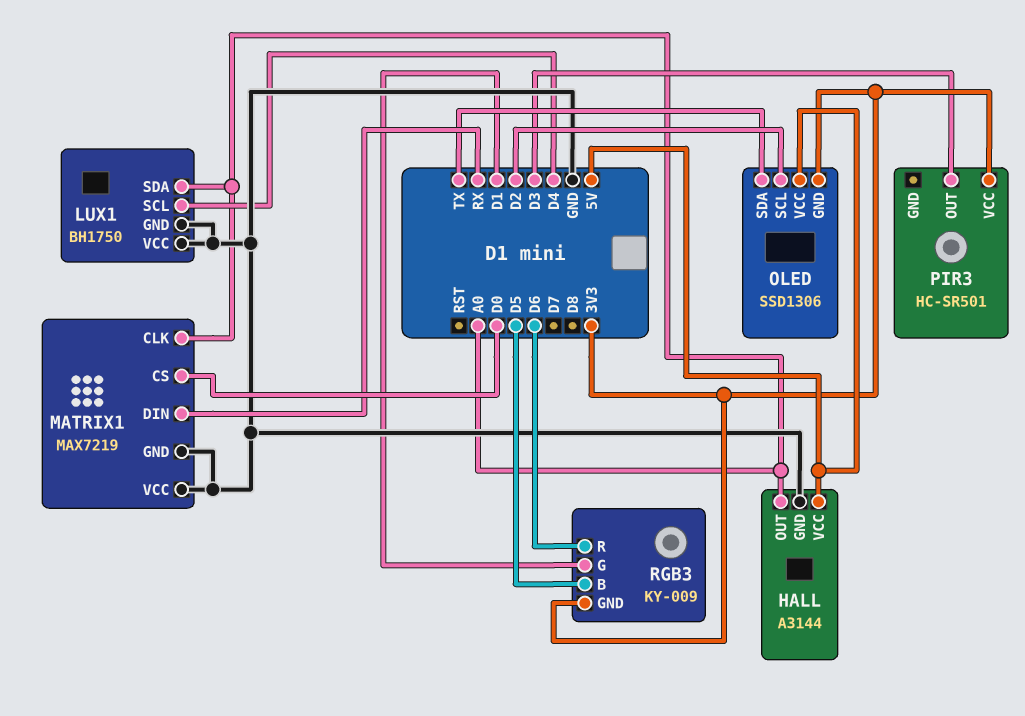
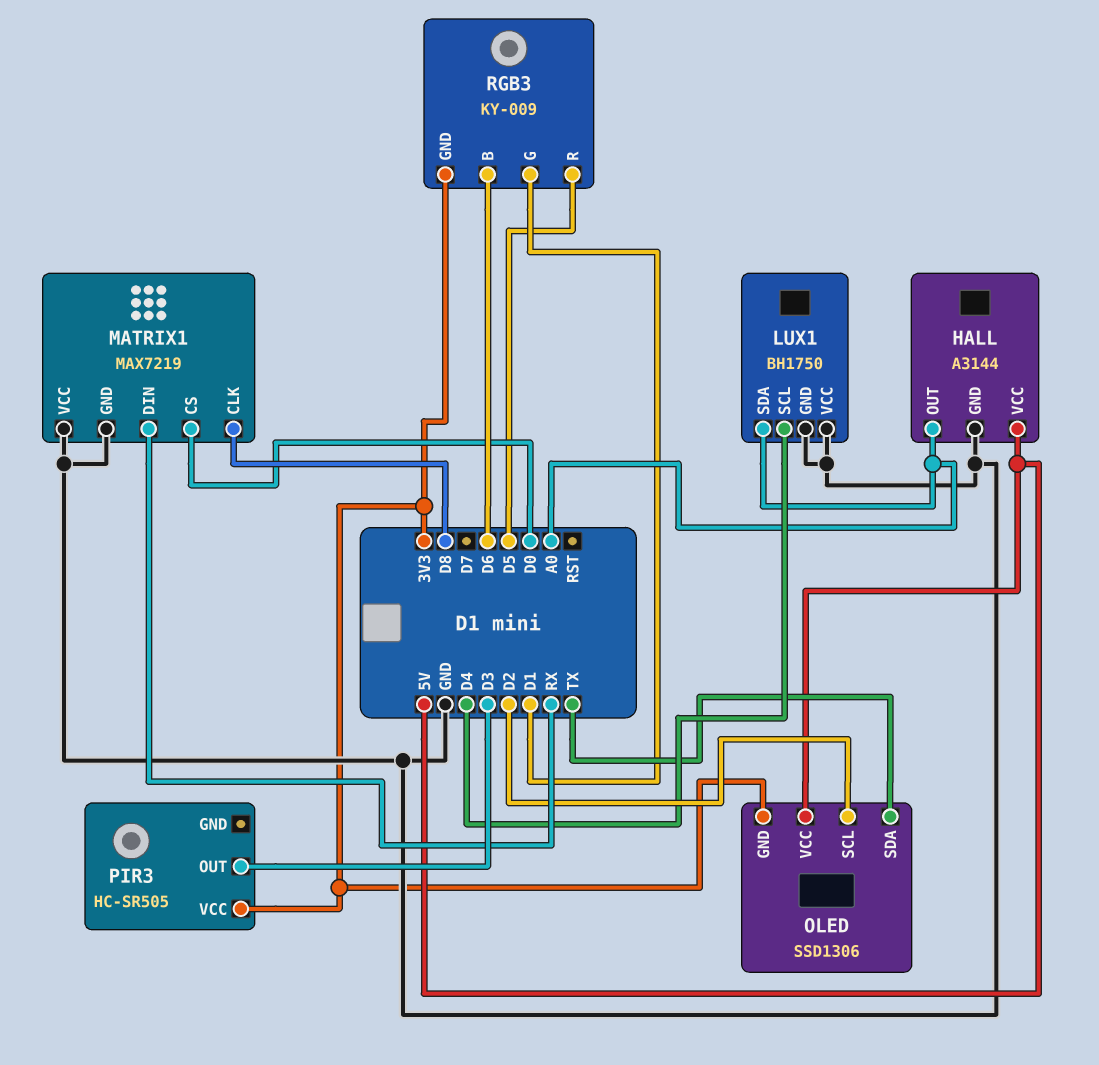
MATRIX1 pin CLK: A0 -> D8
PIR3: HC-SR501 -> HC-SR505
RGB3 pin B: D5 -> D6
RGB3 pin R: D6 -> D5

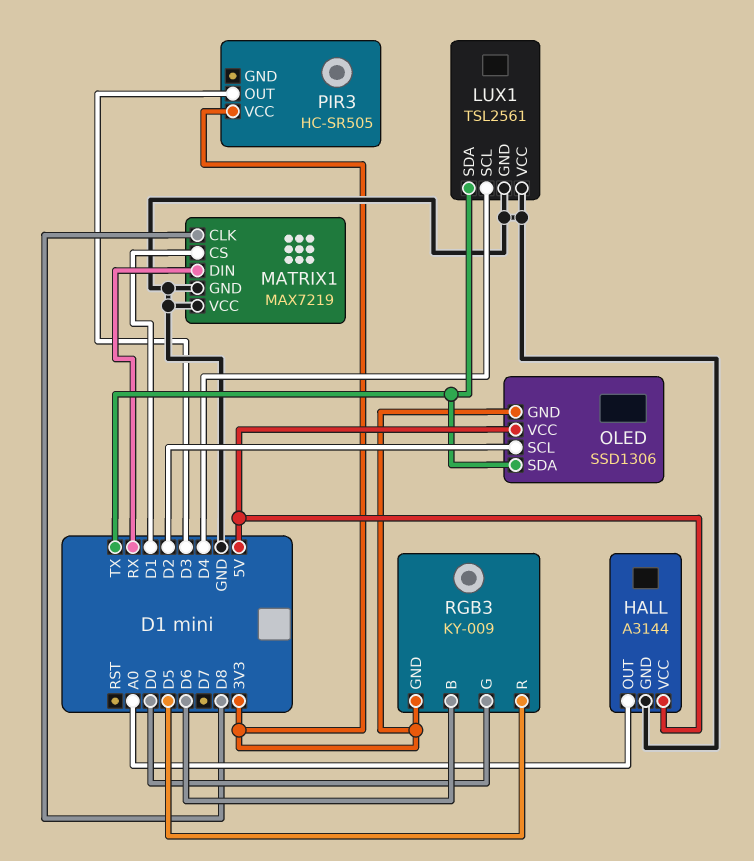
LUX1: BH1750 -> TSL2561
LUX1 pin SDA: A0 -> TX
MATRIX1 pin CS: D0 -> D1
RGB3 pin G: D1 -> D0

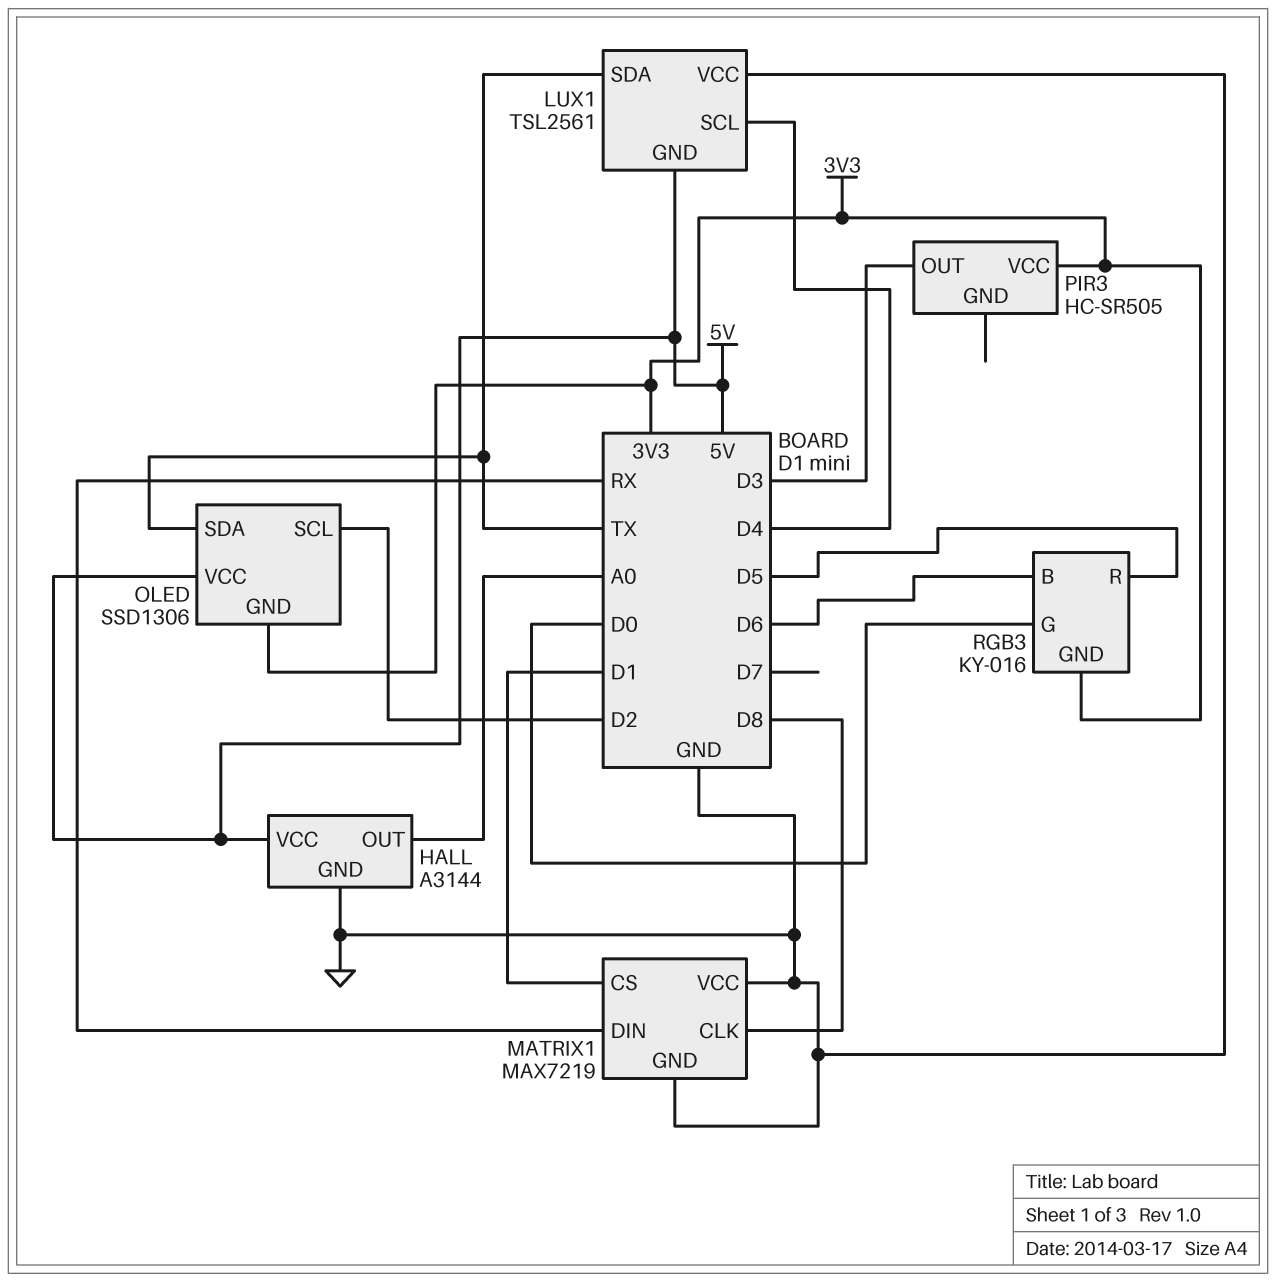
LUX1 pin GND: GND -> 5V
RGB3: KY-009 -> KY-016

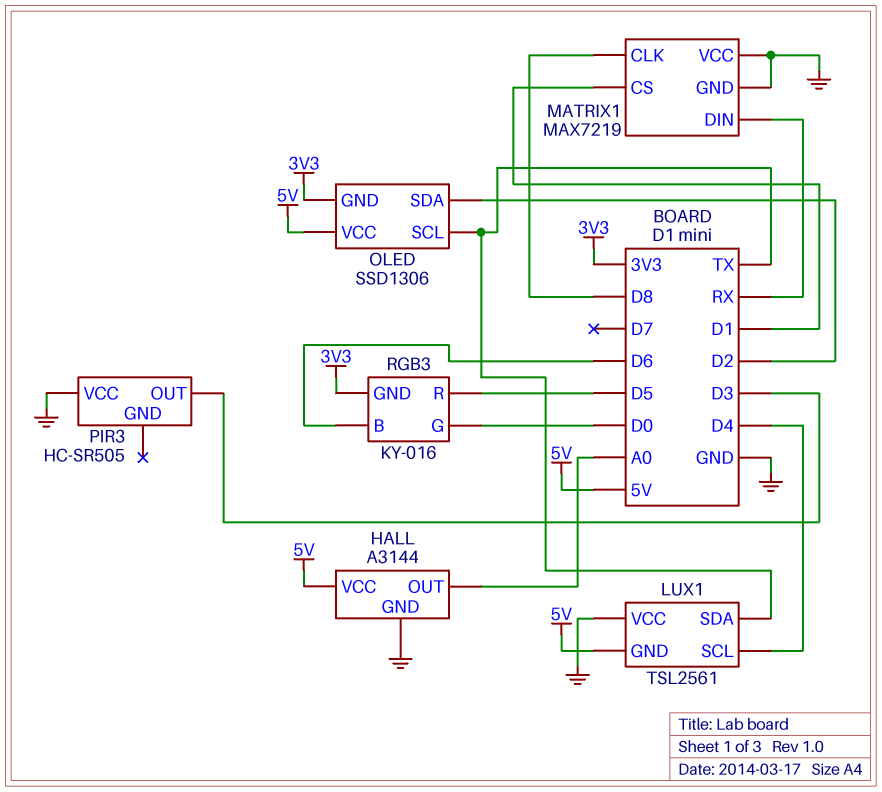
OLED pin SCL: D2 -> TX
OLED pin SDA: TX -> D2
PIR3 pin VCC: 3V3 -> GND

